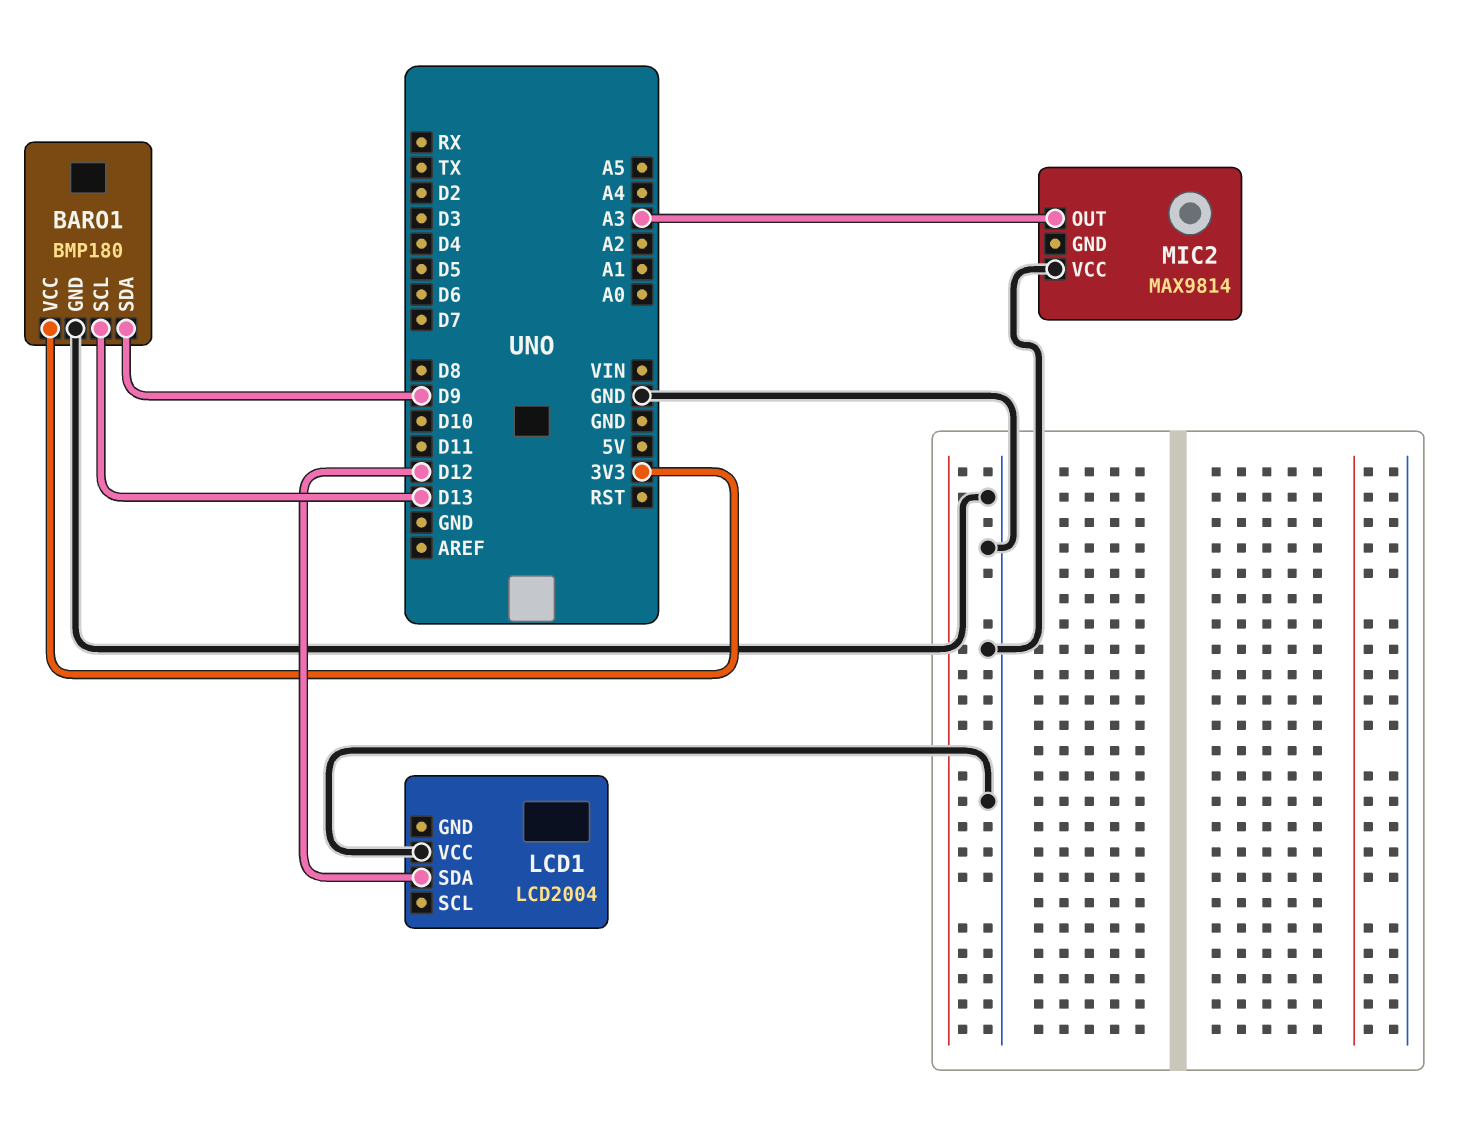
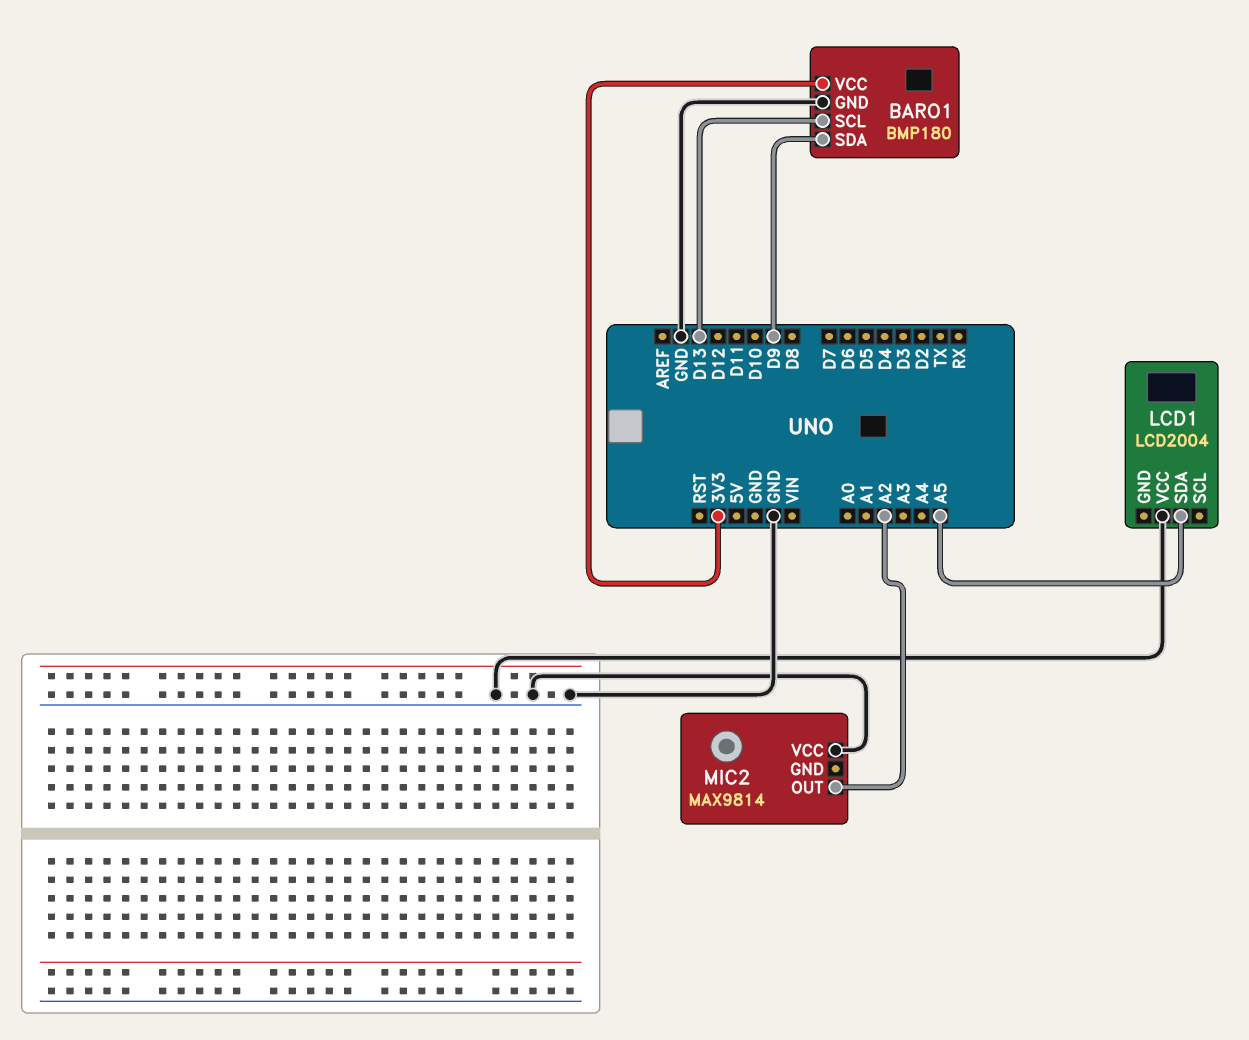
LCD1 pin SDA: D12 -> A5
MIC2 pin OUT: A3 -> A2

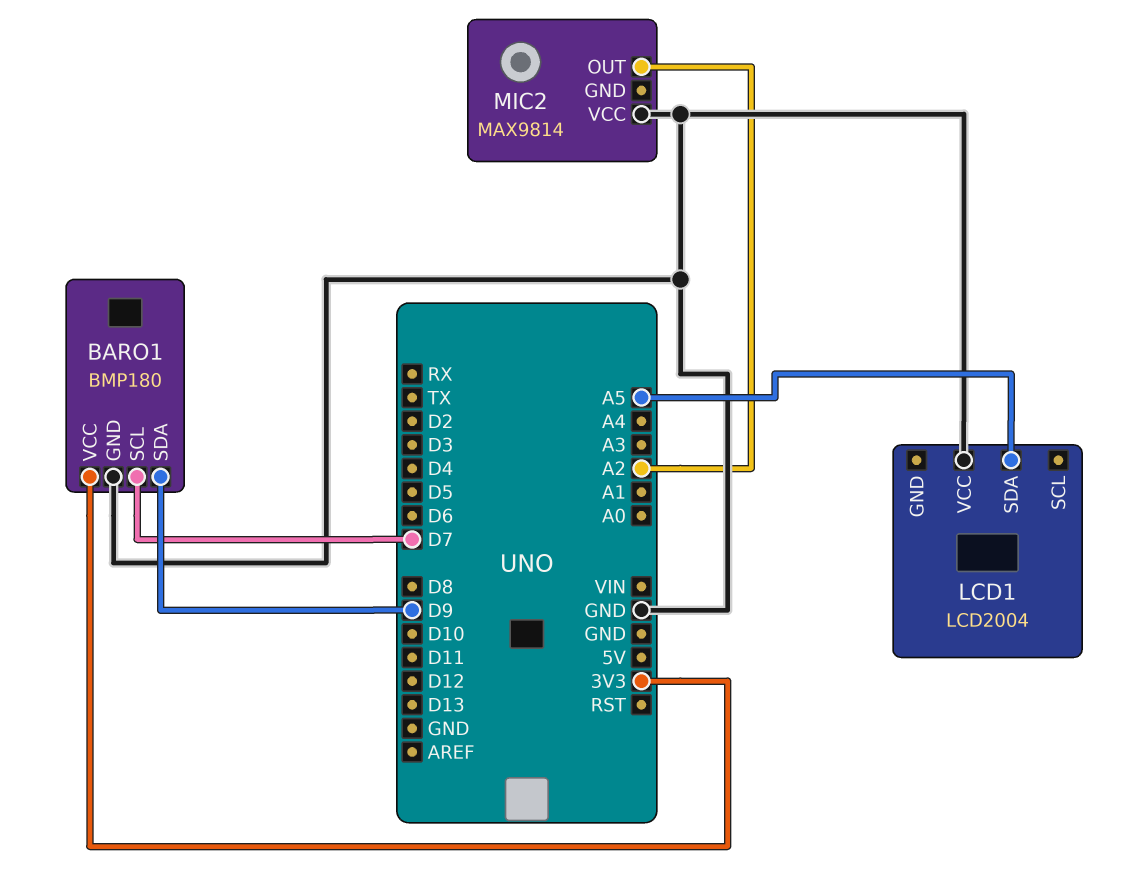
BARO1 pin SCL: D13 -> D7

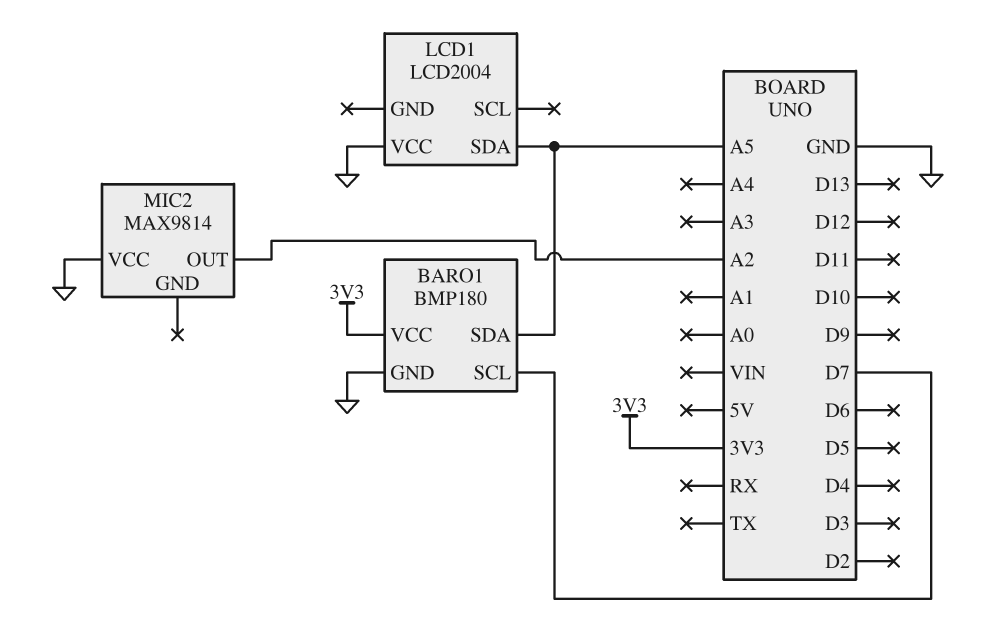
BARO1 pin SDA: D9 -> A5

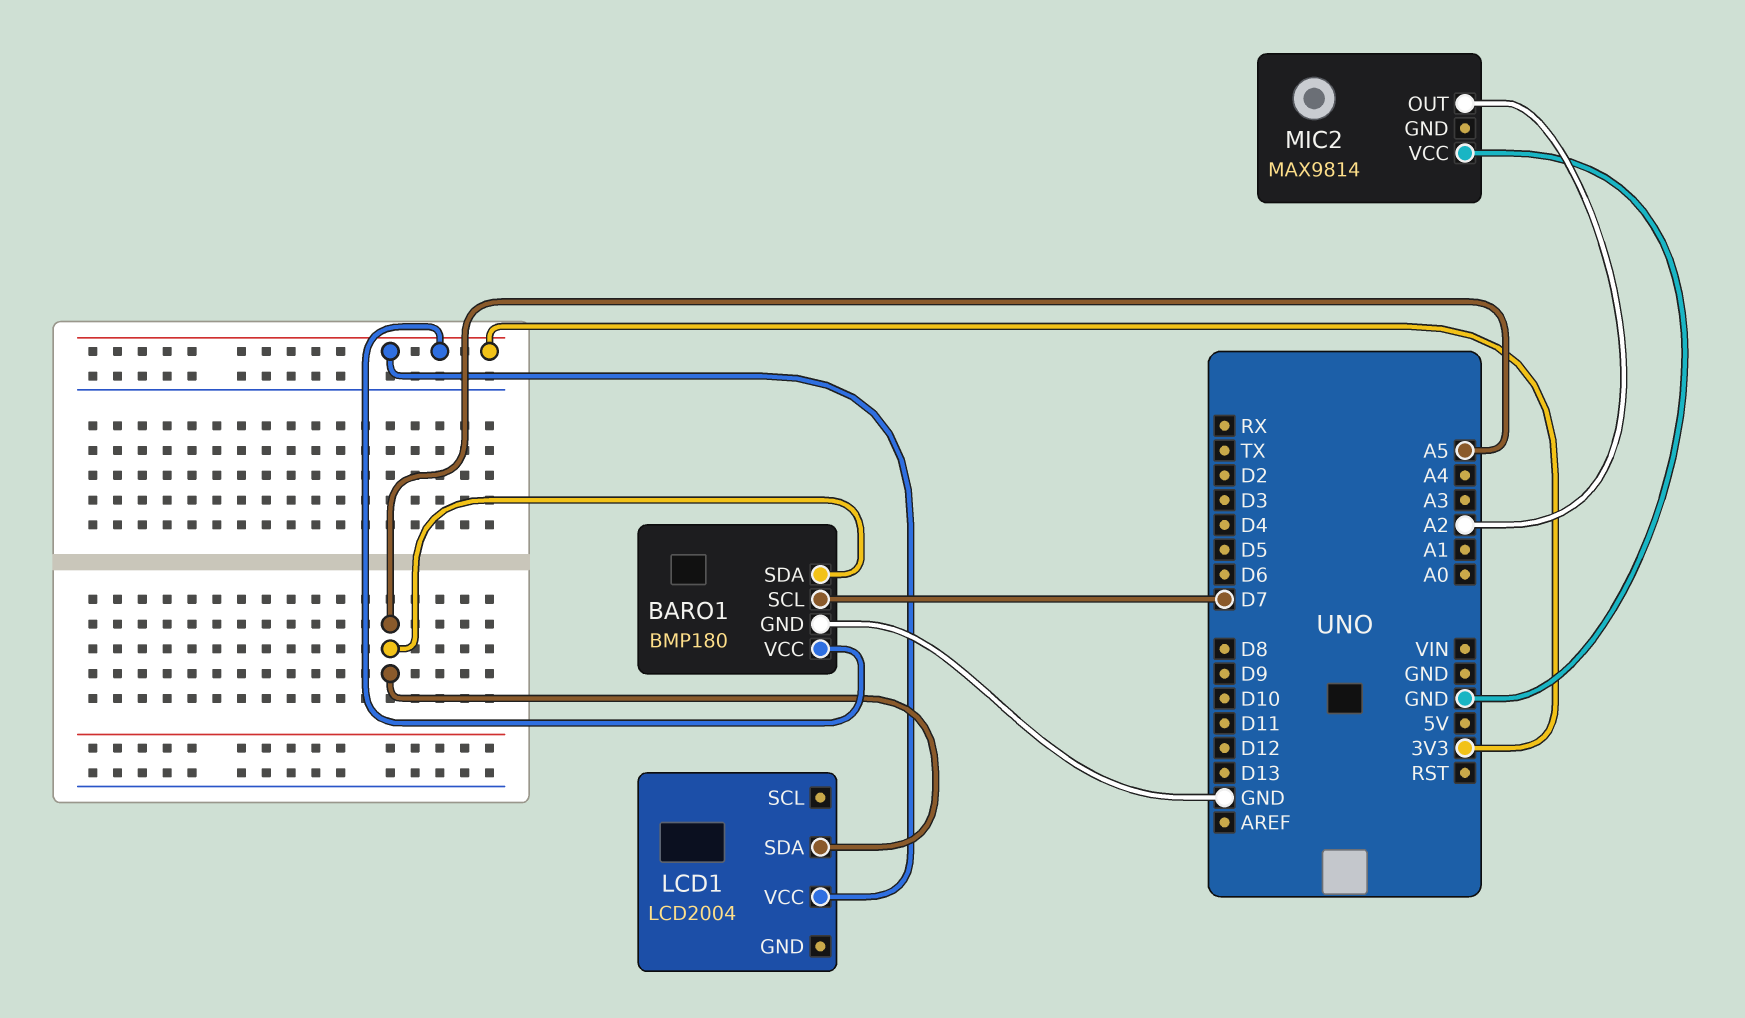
LCD1 pin VCC: GND -> 3V3

